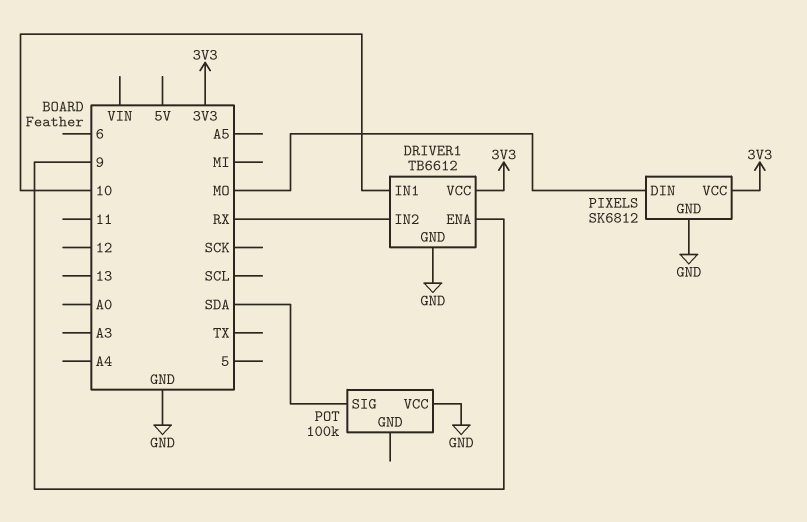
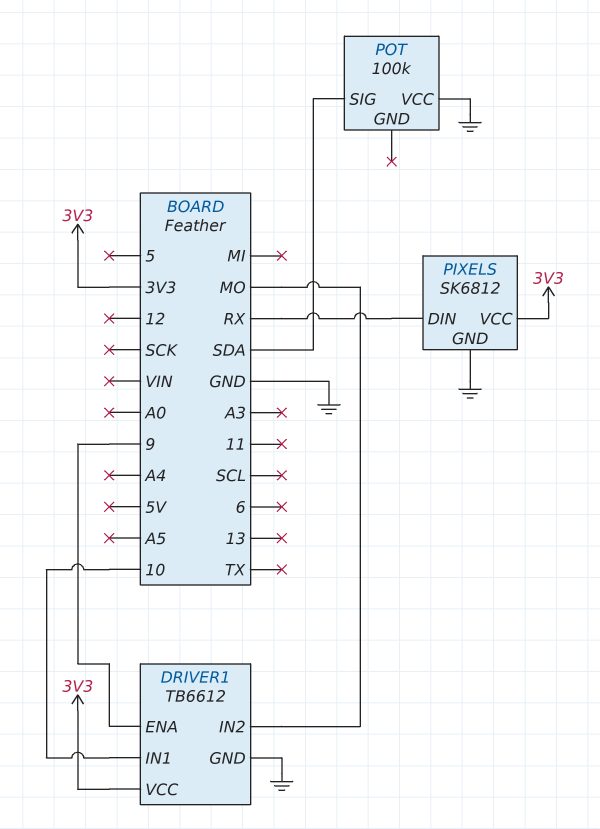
DRIVER1 pin IN2: RX -> MO
PIXELS pin DIN: MO -> RX

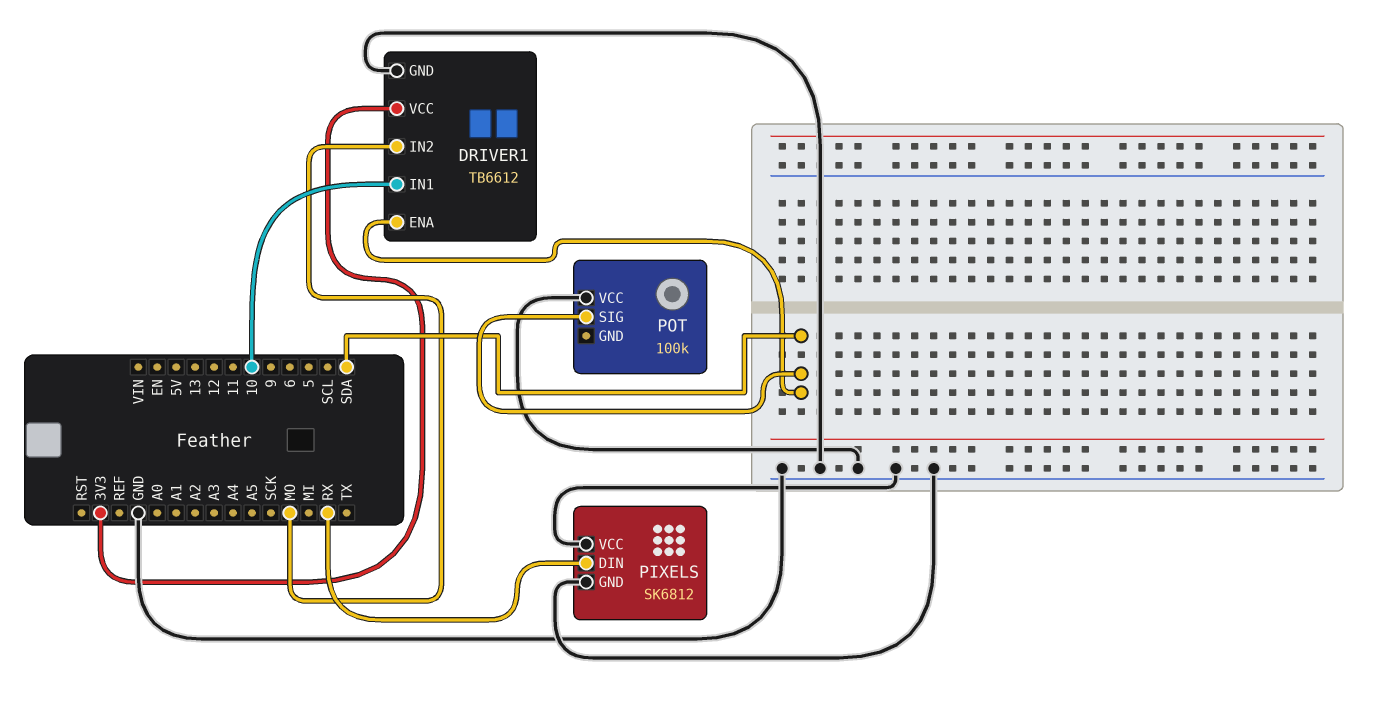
DRIVER1 pin ENA: 9 -> SDA
PIXELS pin VCC: 3V3 -> GND

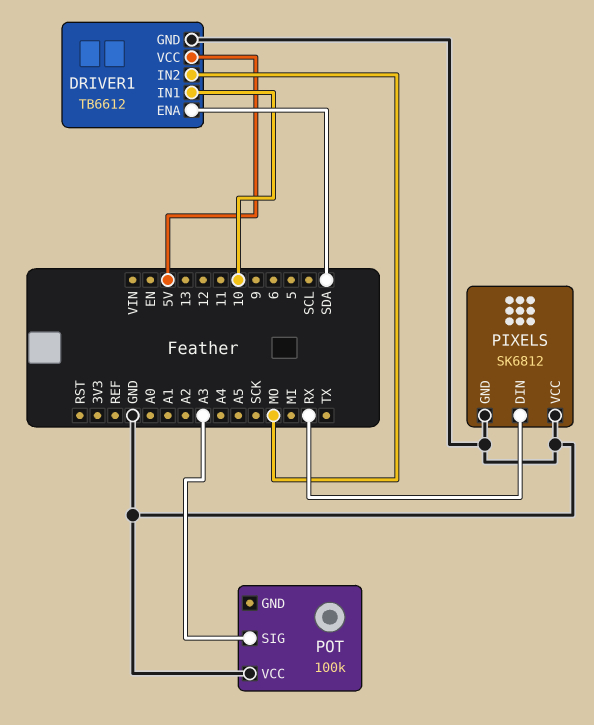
DRIVER1 pin VCC: 3V3 -> 5V
POT pin SIG: SDA -> A3

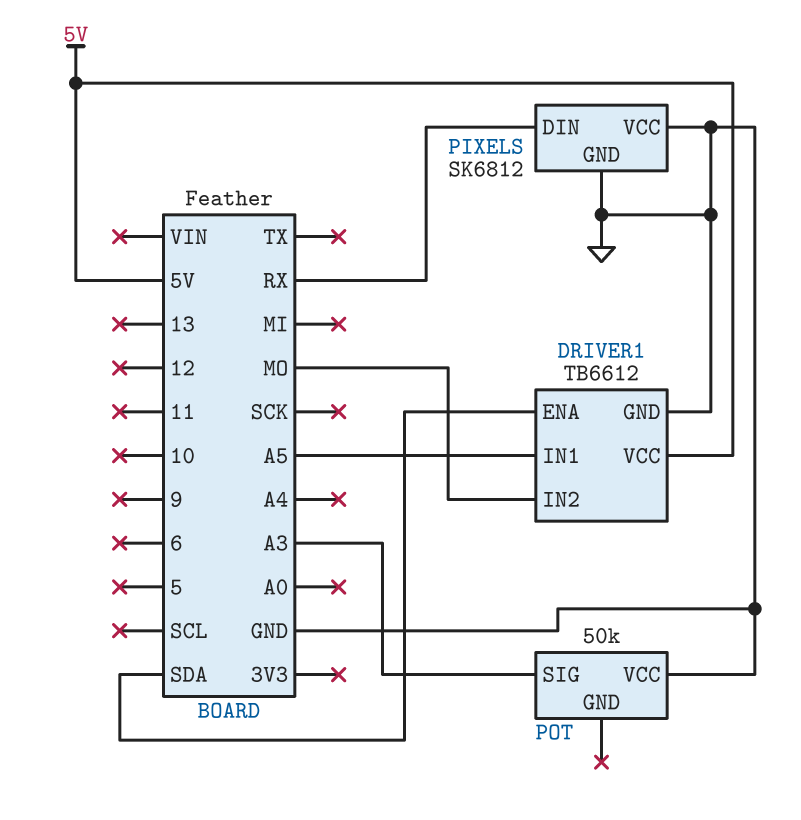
DRIVER1 pin IN1: 10 -> A5
POT: 100k -> 50k

